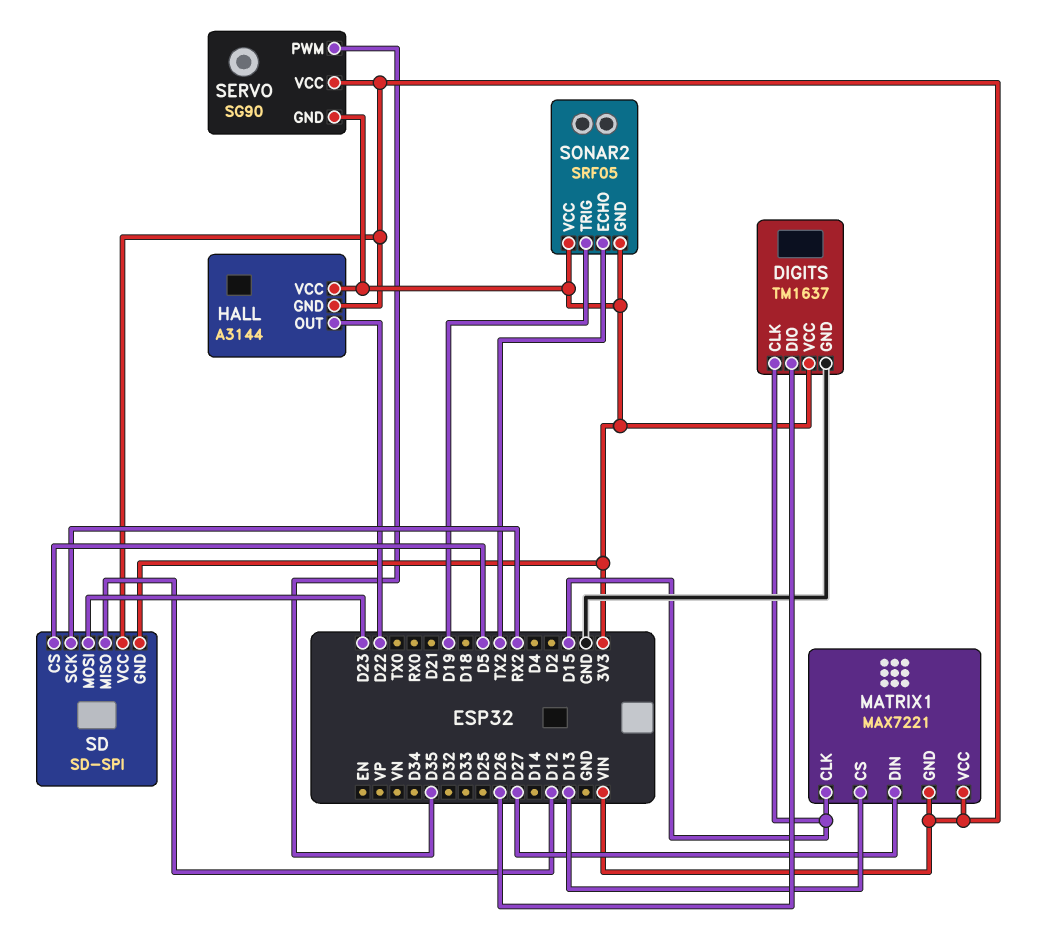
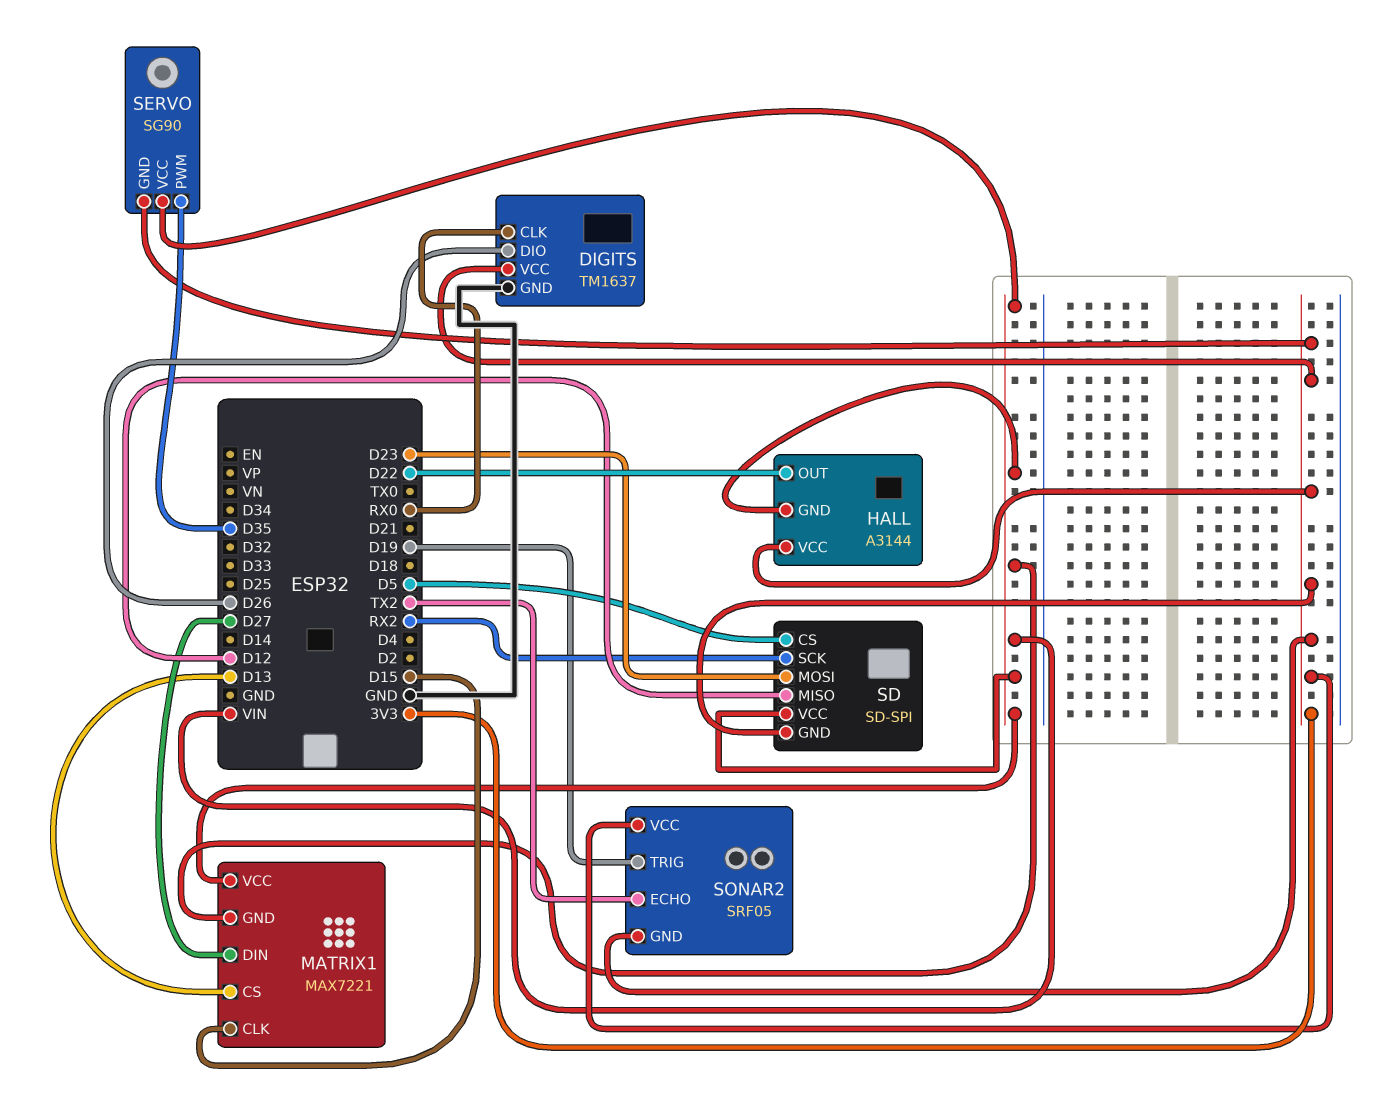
DIGITS pin CLK: D15 -> RX0

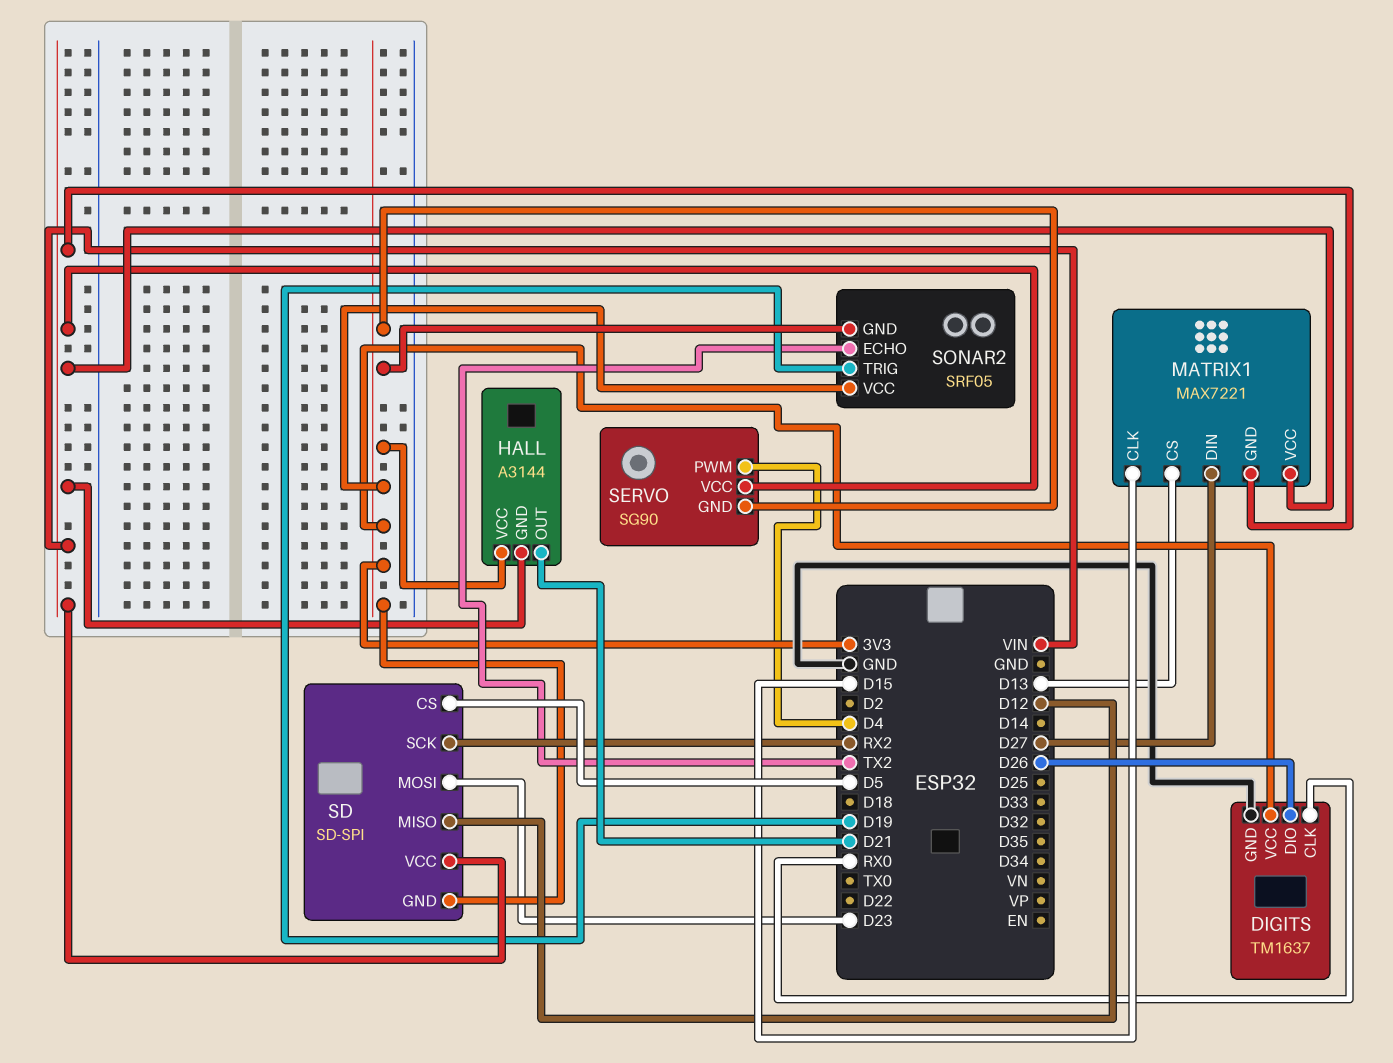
HALL pin OUT: D22 -> D21
SERVO pin PWM: D35 -> D4

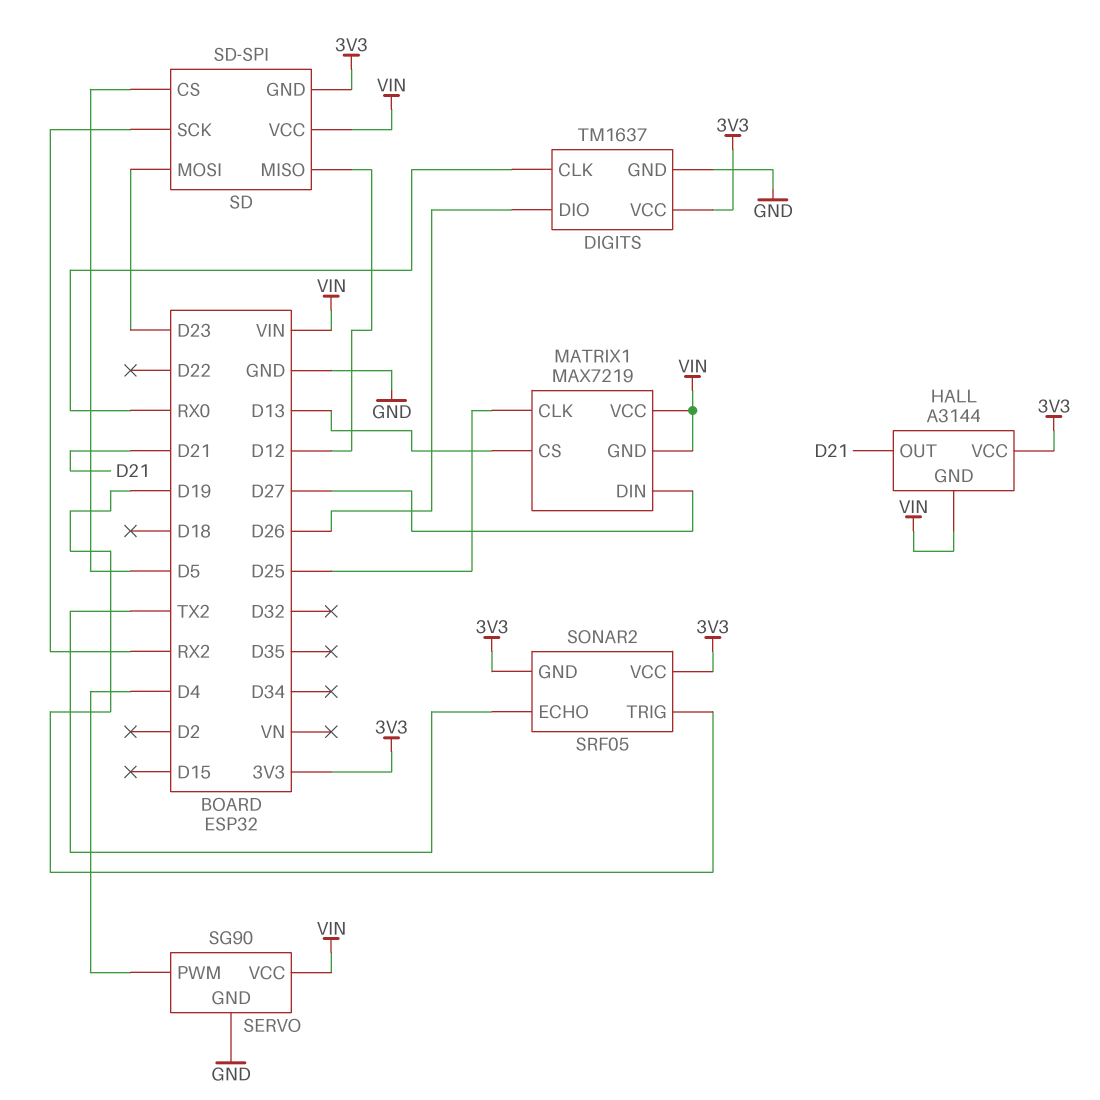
MATRIX1: MAX7221 -> MAX7219
MATRIX1 pin CLK: D15 -> D25
SERVO pin GND: 3V3 -> GND

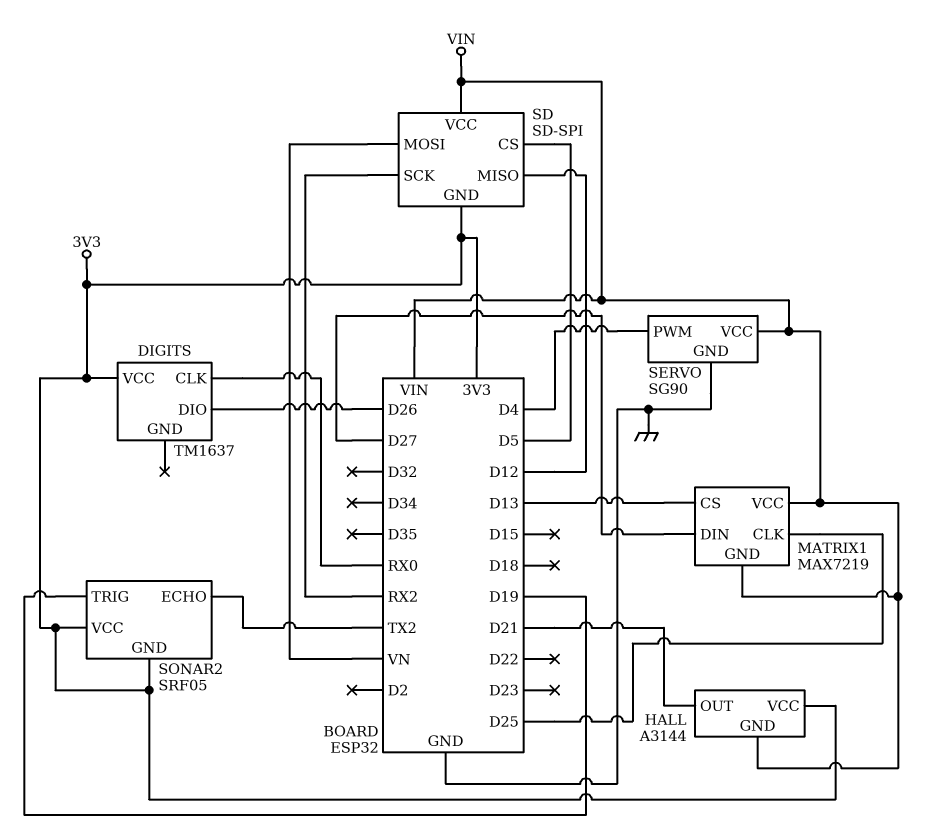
DIGITS pin GND: GND -> none
SD pin MOSI: D23 -> VN

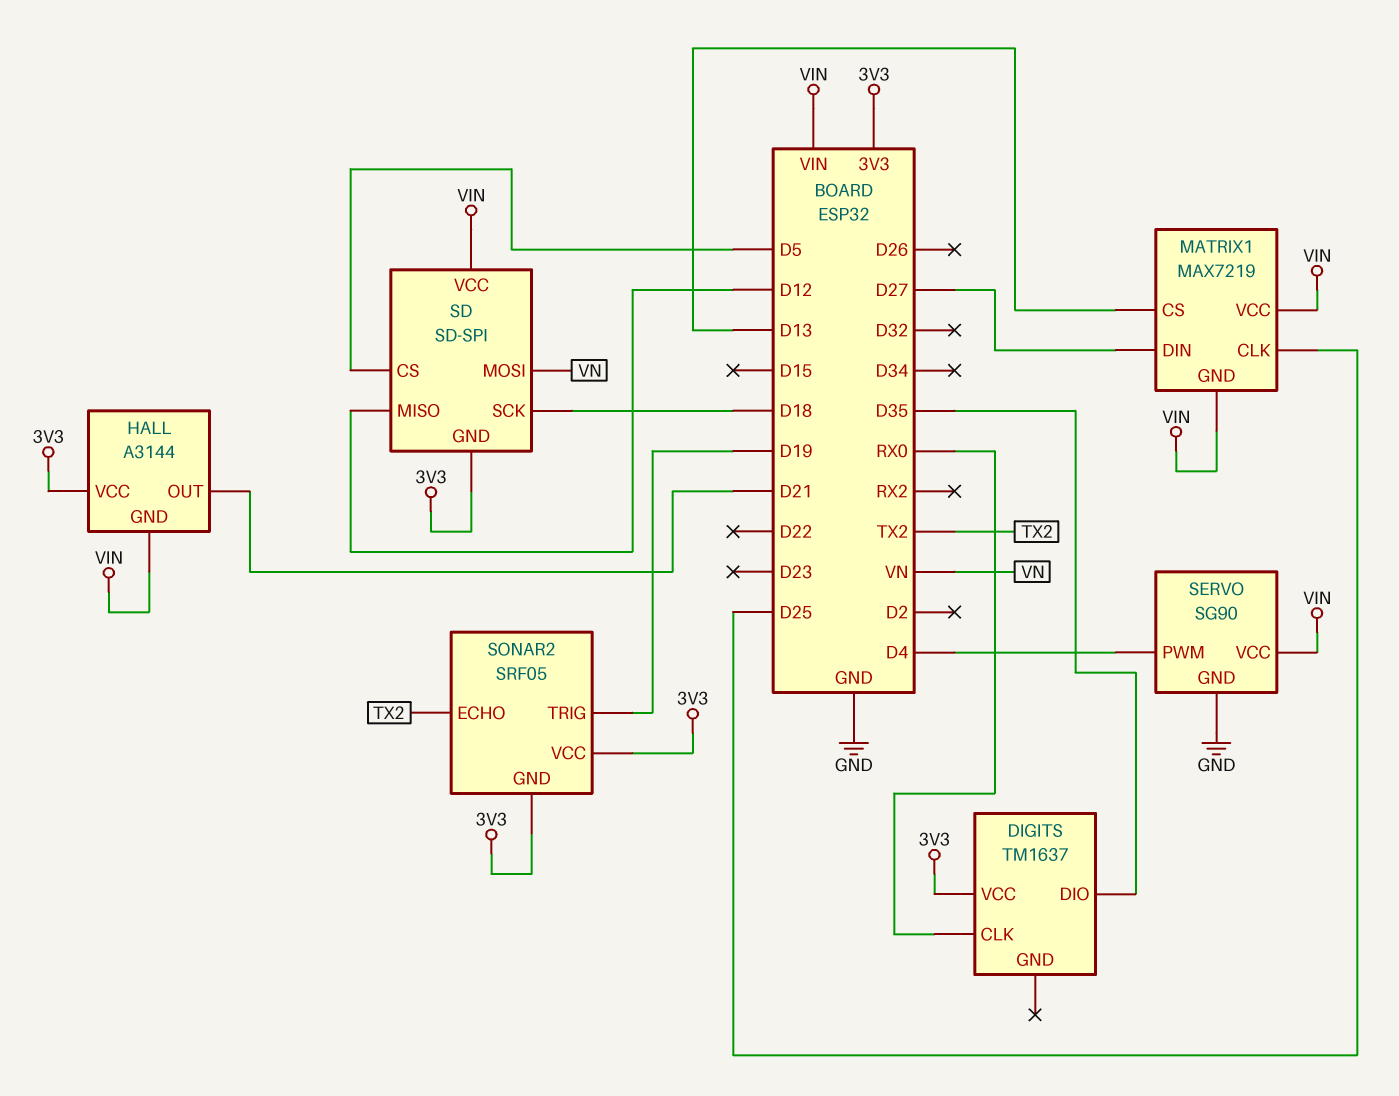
DIGITS pin DIO: D26 -> D35
SD pin SCK: RX2 -> D18

